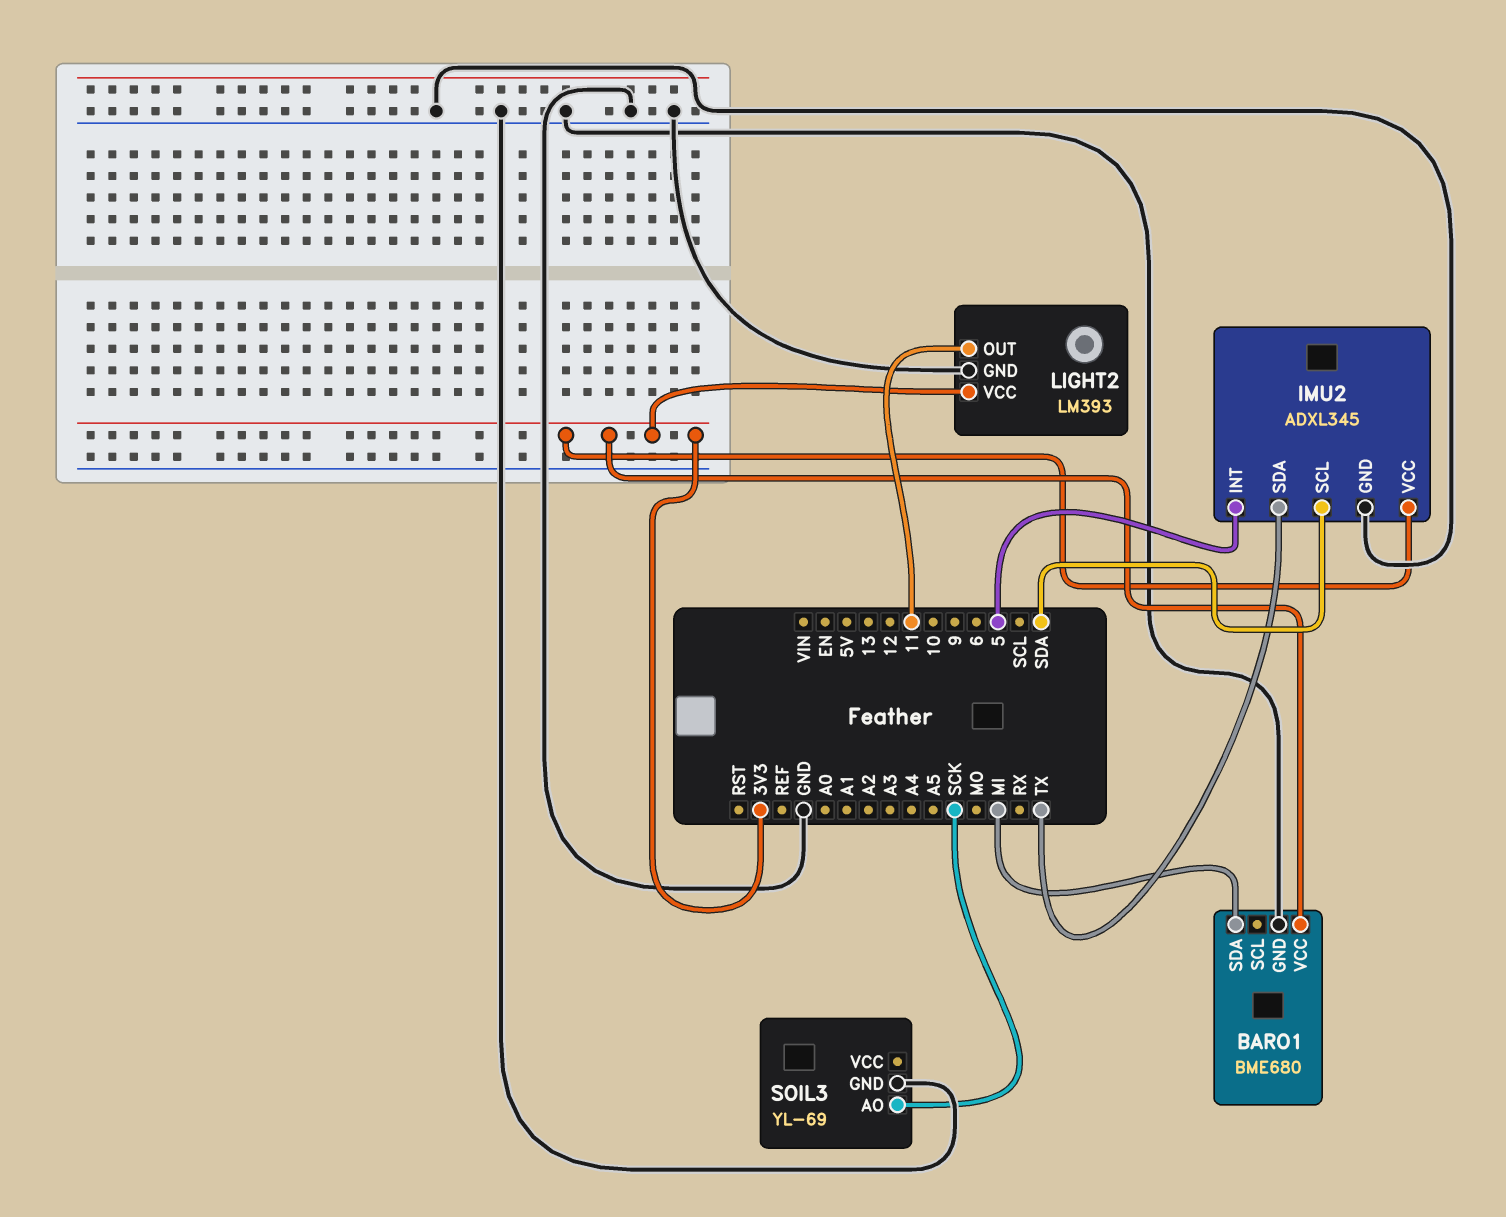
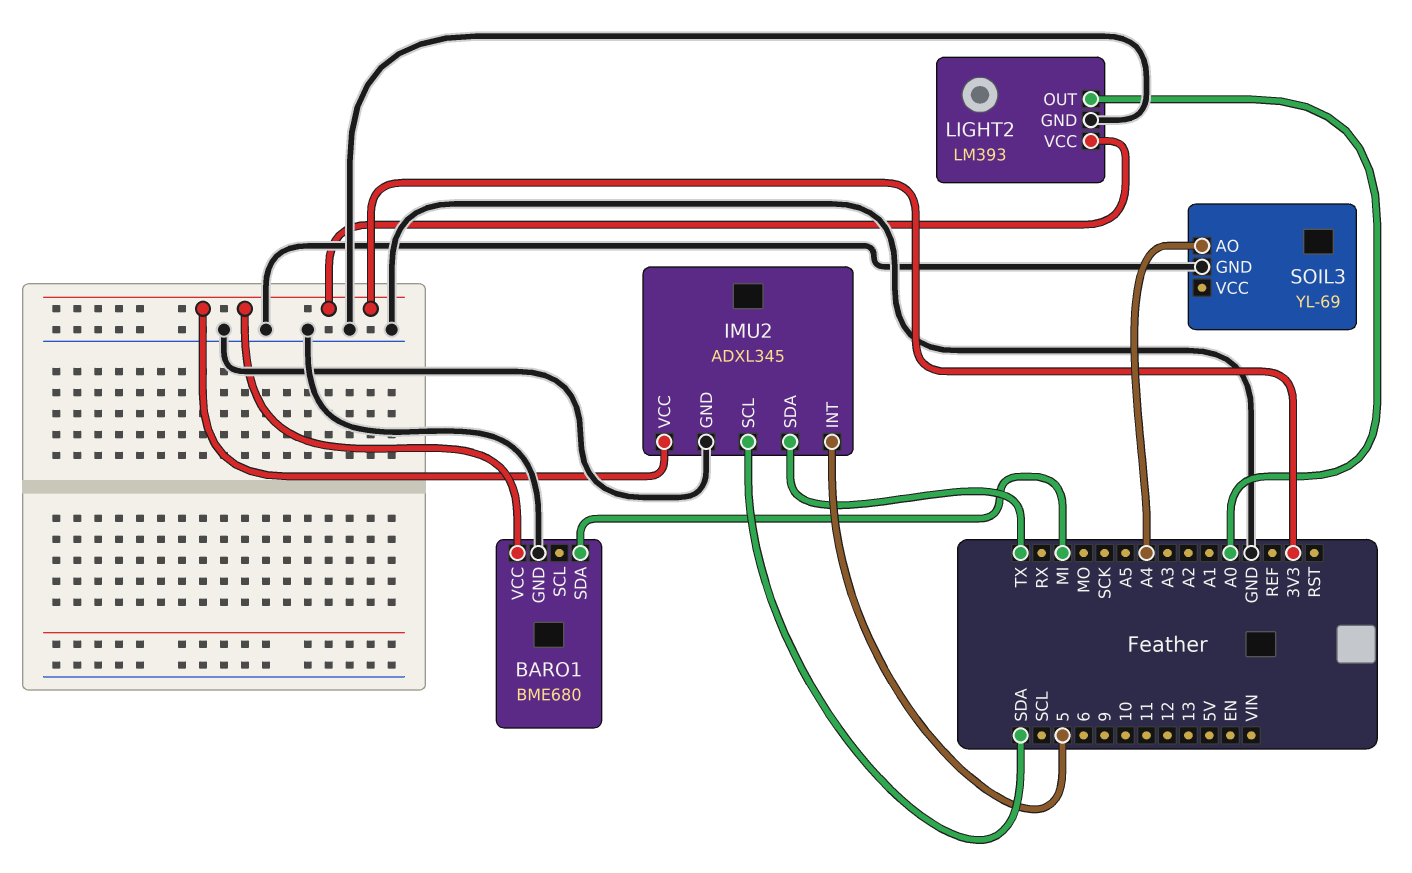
LIGHT2 pin OUT: 11 -> A0
SOIL3 pin AO: SCK -> A4

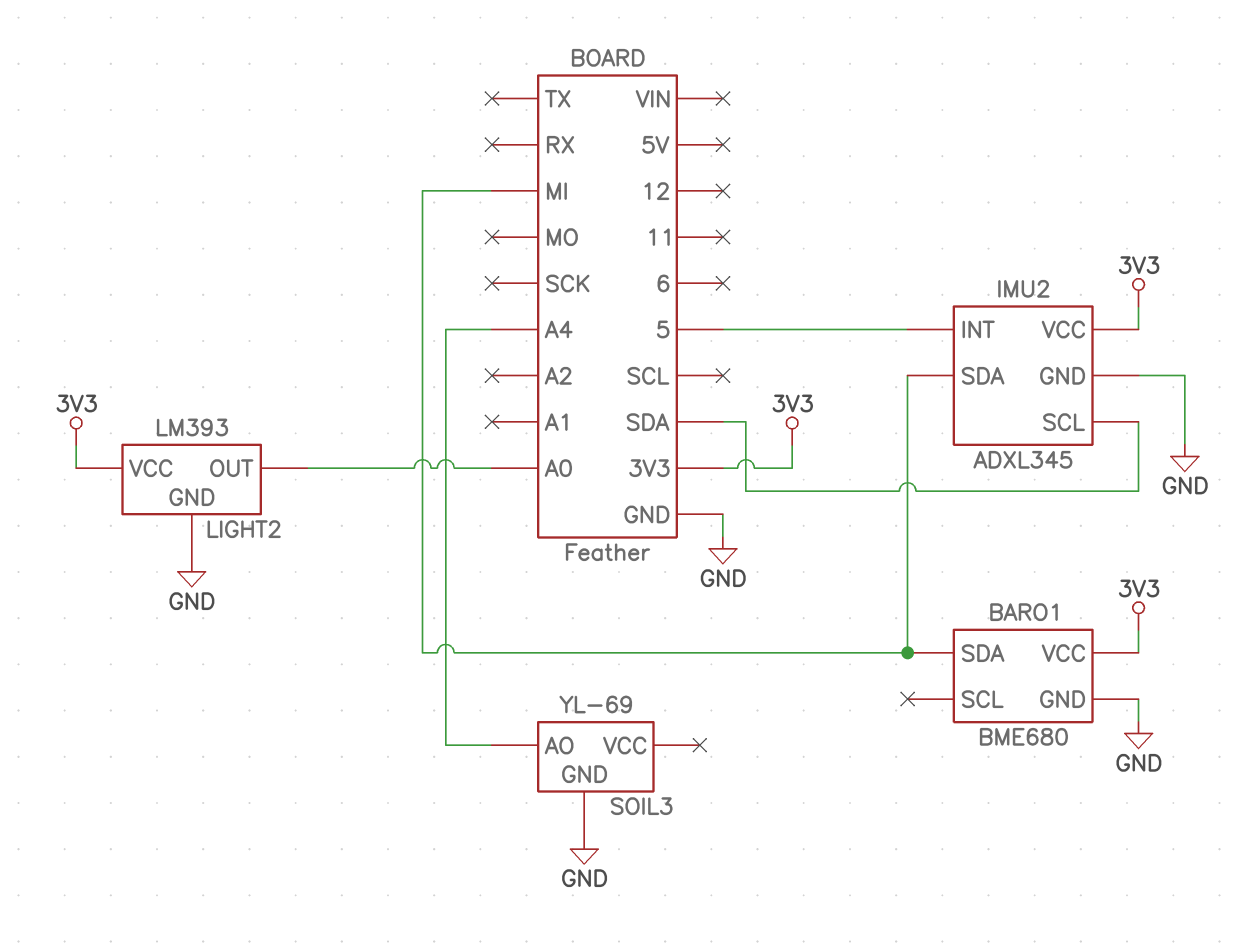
IMU2 pin SDA: TX -> MI

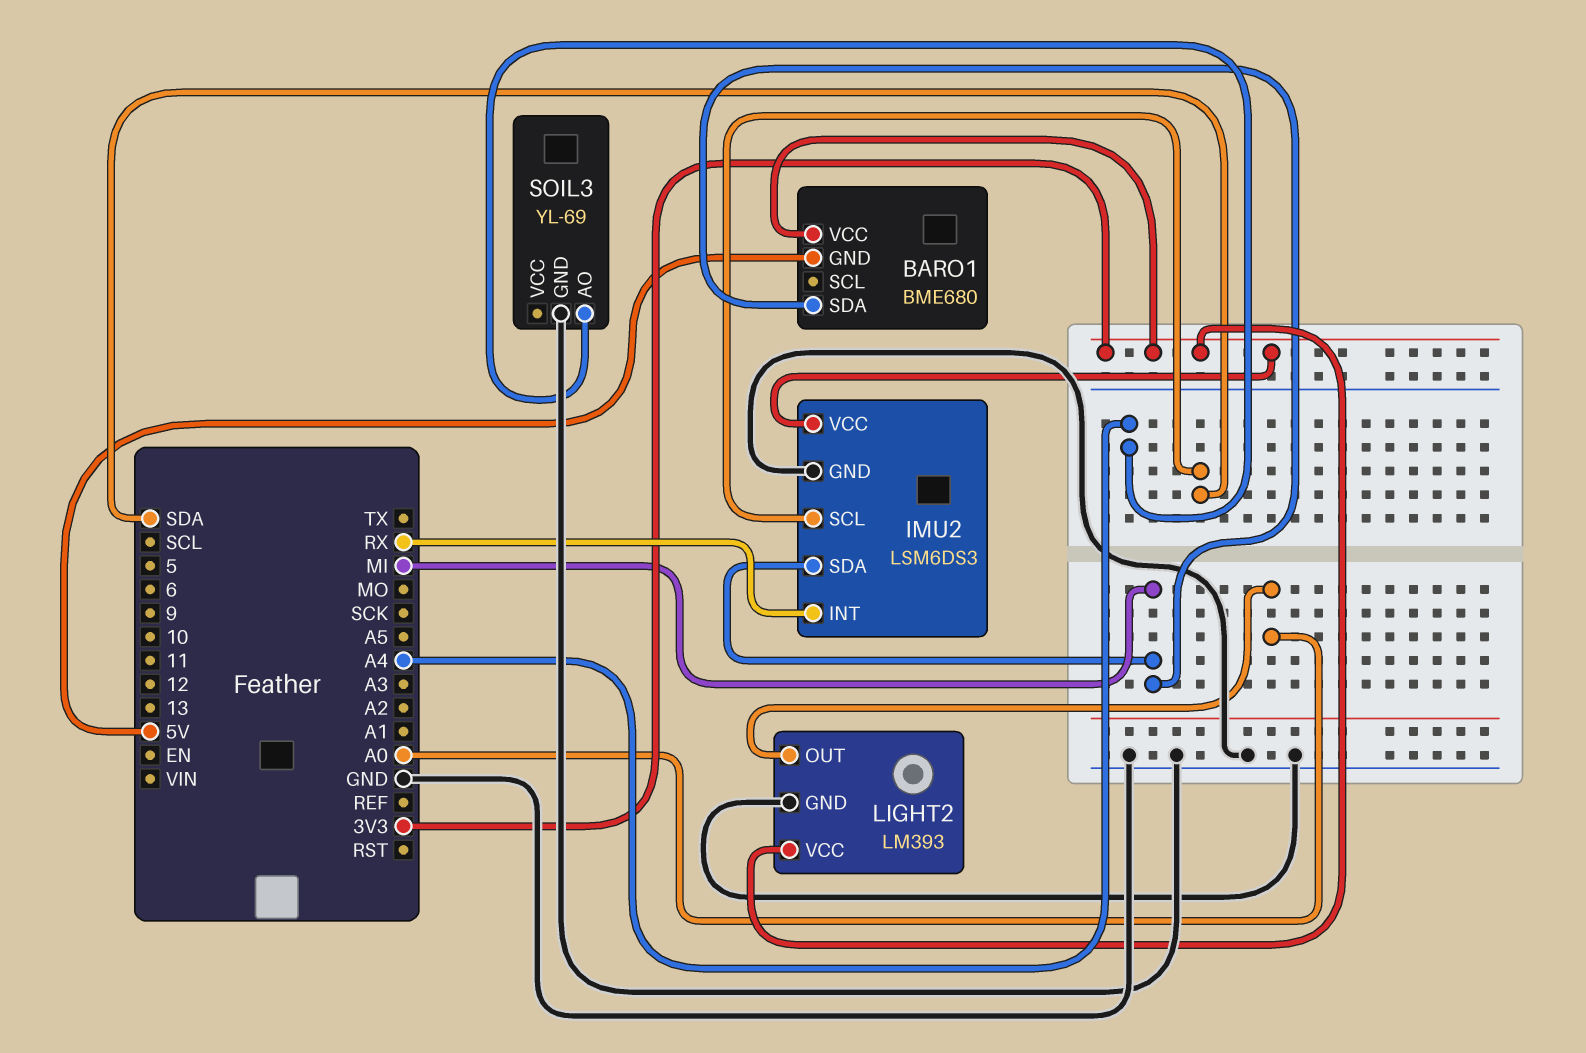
BARO1 pin GND: GND -> 5V
IMU2: ADXL345 -> LSM6DS3
IMU2 pin INT: 5 -> RX

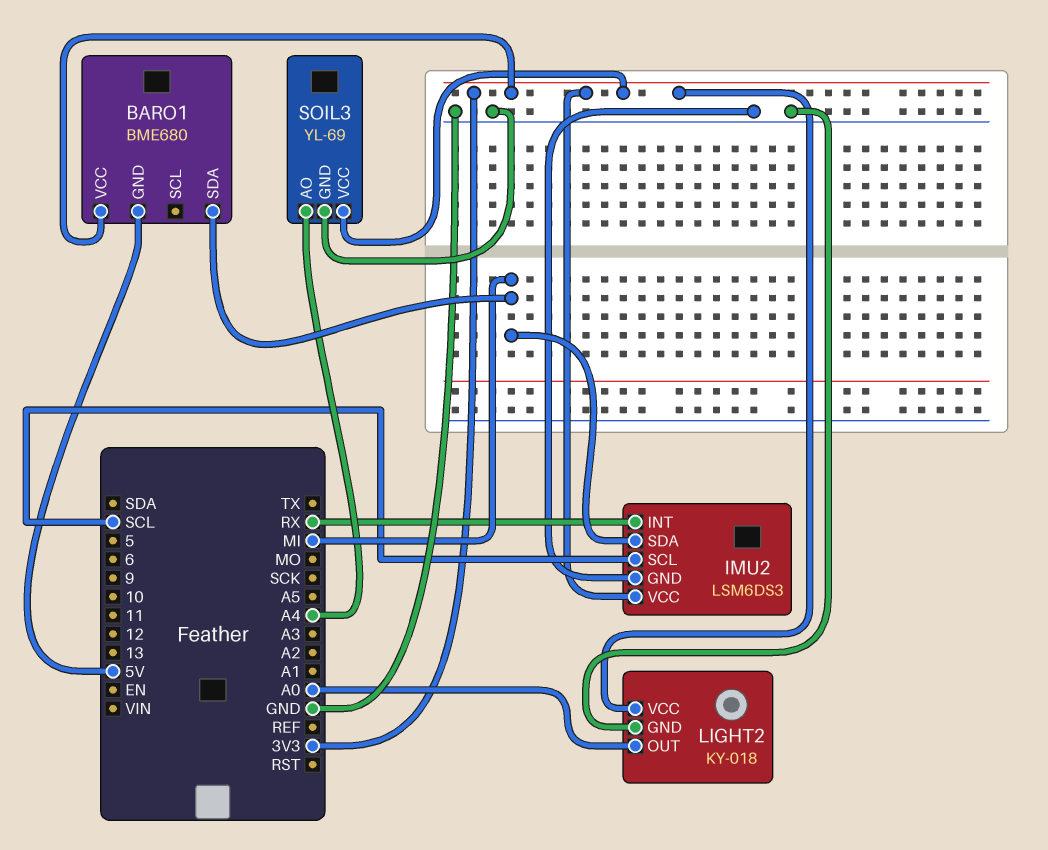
IMU2 pin SCL: SDA -> SCL
LIGHT2: LM393 -> KY-018
SOIL3 pin VCC: none -> 3V3

